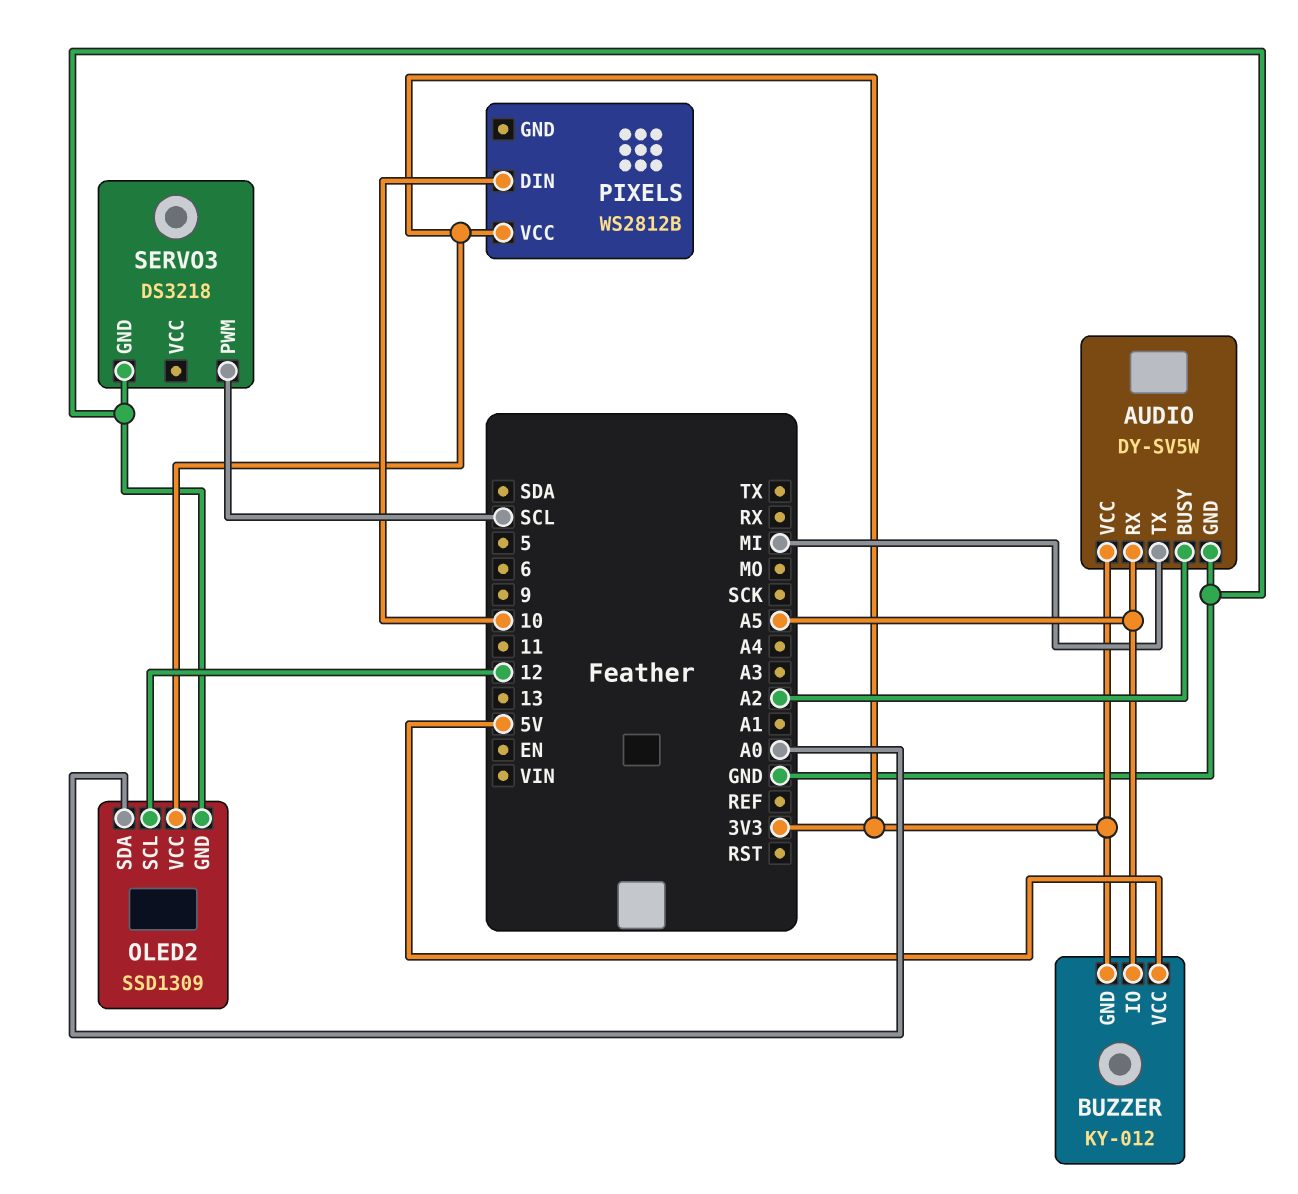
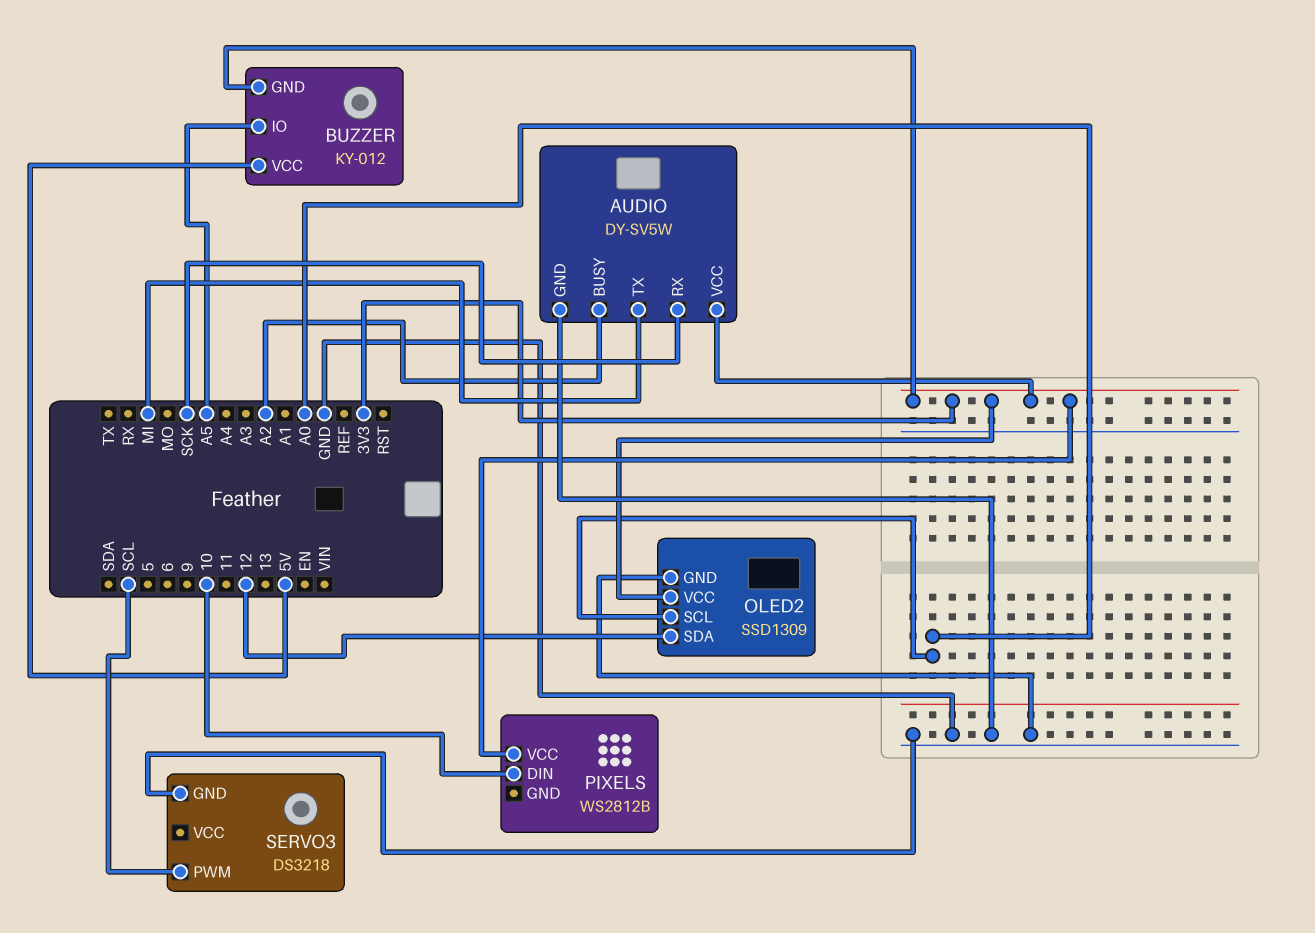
AUDIO pin RX: A5 -> SCK
OLED2 pin SCL: 12 -> A0
OLED2 pin SDA: A0 -> 12

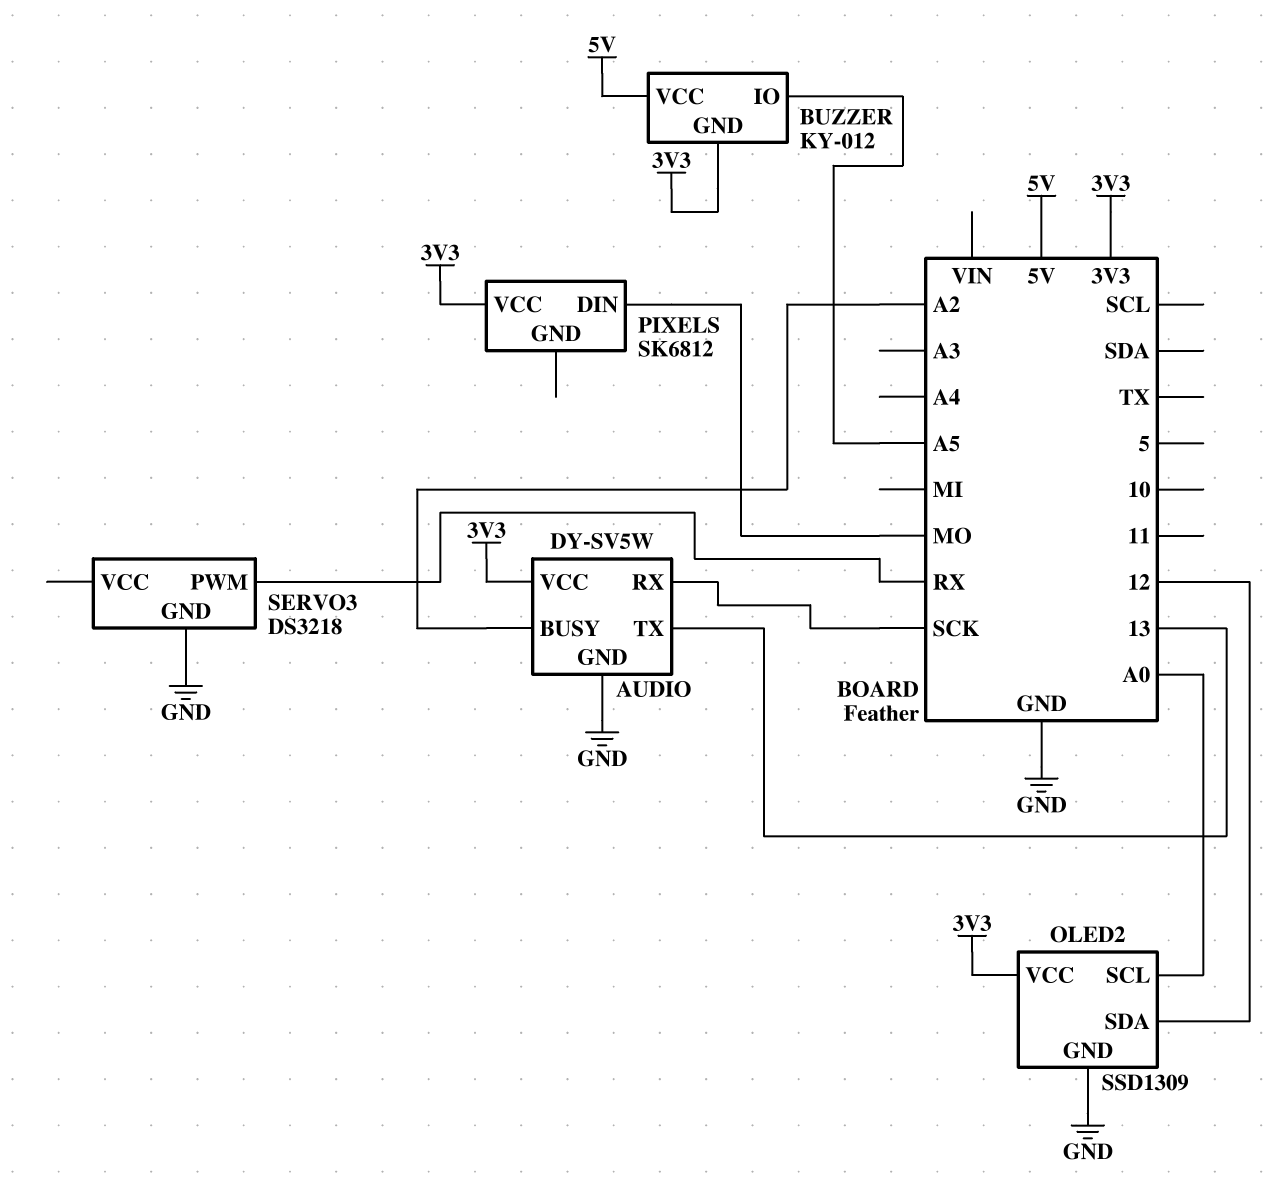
AUDIO pin TX: MI -> 13
PIXELS: WS2812B -> SK6812
PIXELS pin DIN: 10 -> MO
SERVO3 pin PWM: SCL -> RX

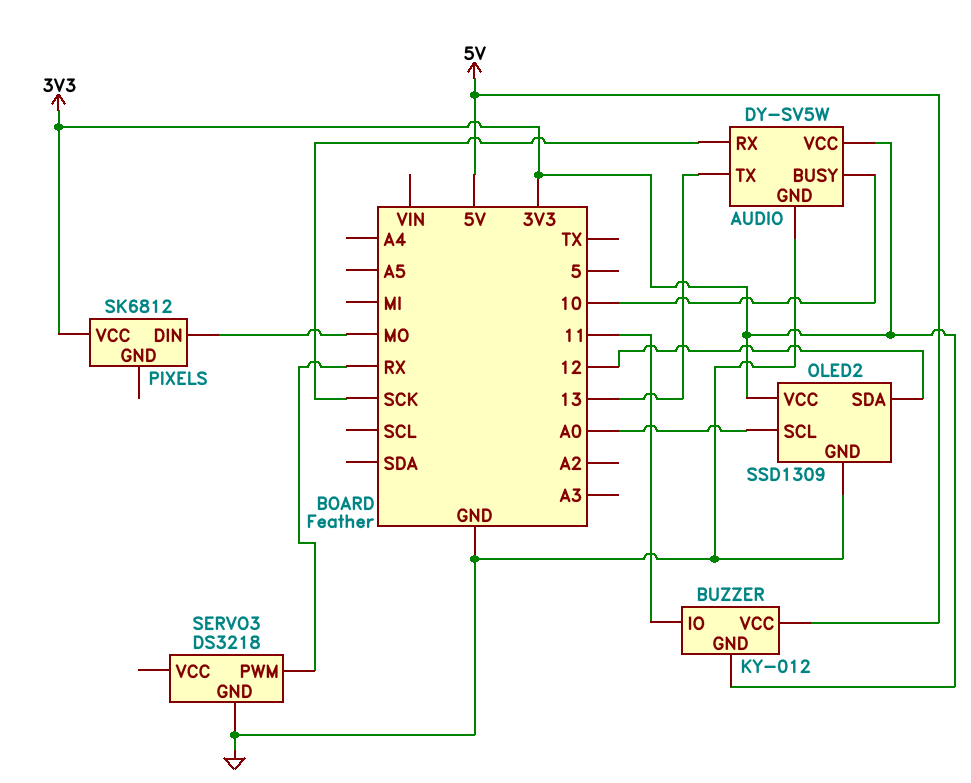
AUDIO pin BUSY: A2 -> 10
BUZZER pin IO: A5 -> 11

